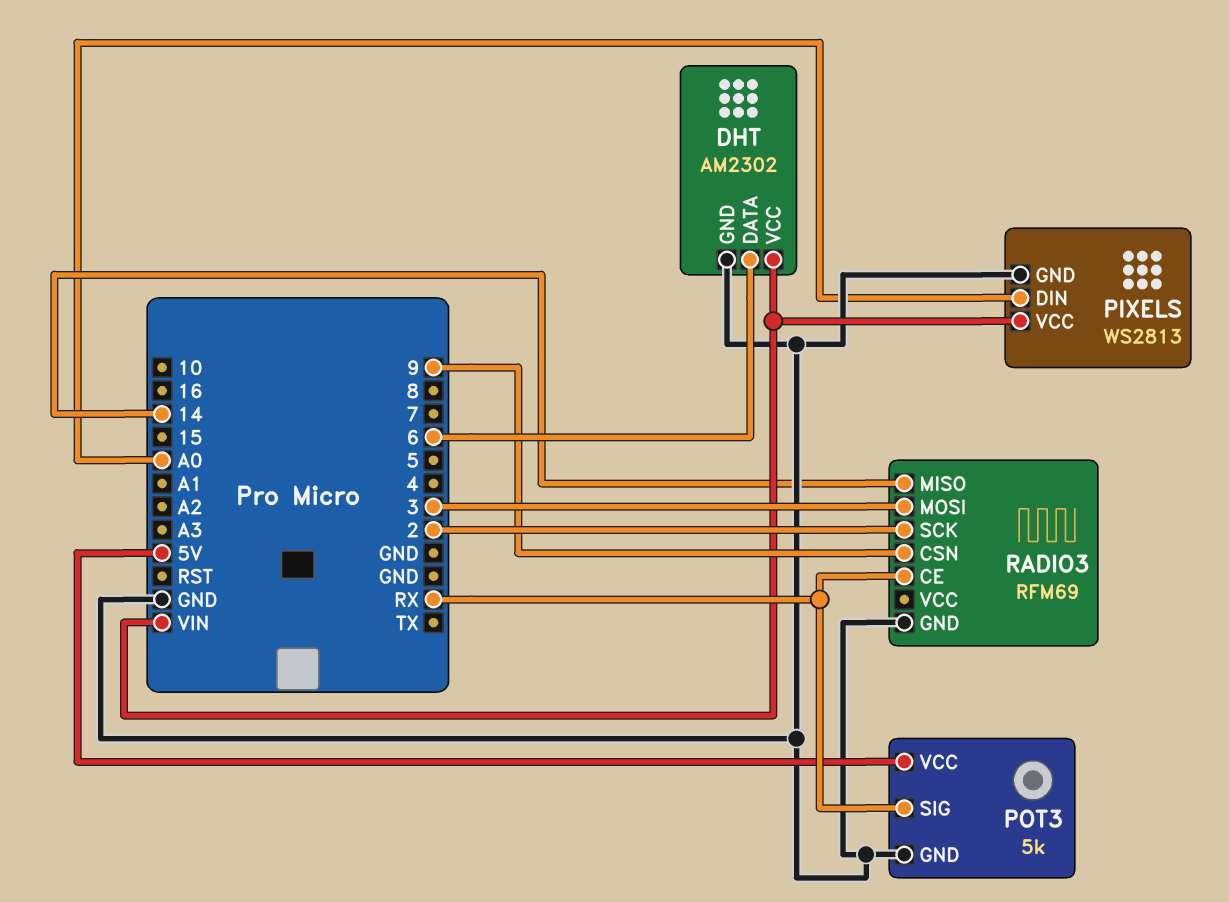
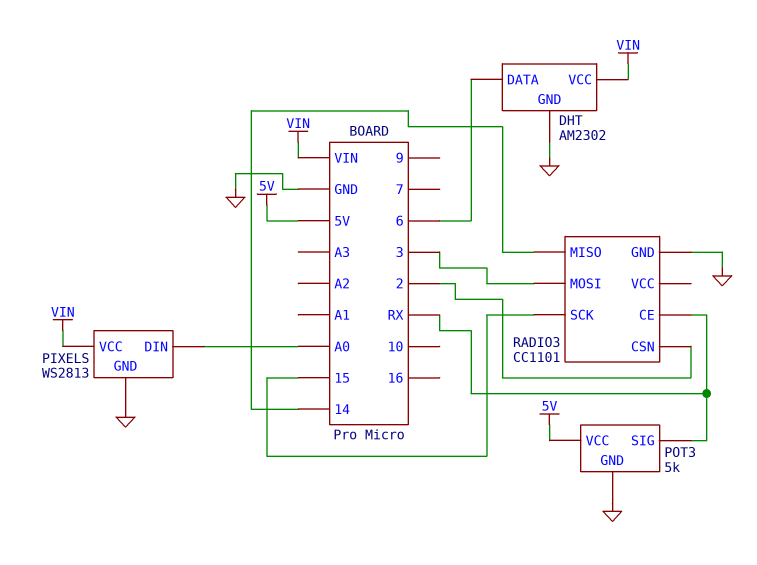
RADIO3: RFM69 -> CC1101
RADIO3 pin CSN: 9 -> 2
RADIO3 pin SCK: 2 -> 15

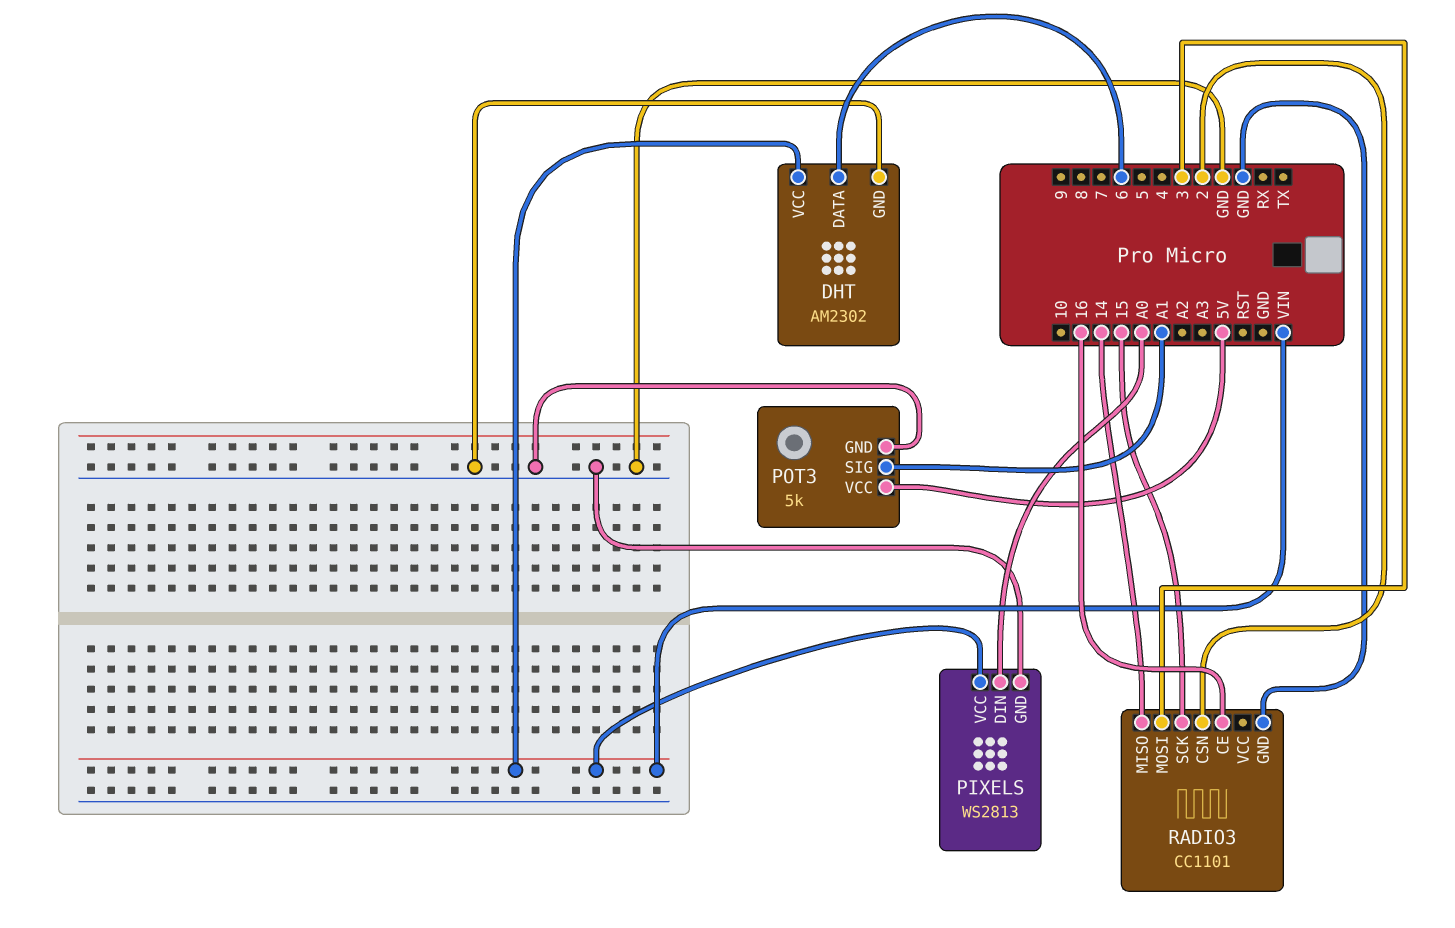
POT3 pin SIG: RX -> A1
RADIO3 pin CE: RX -> 16

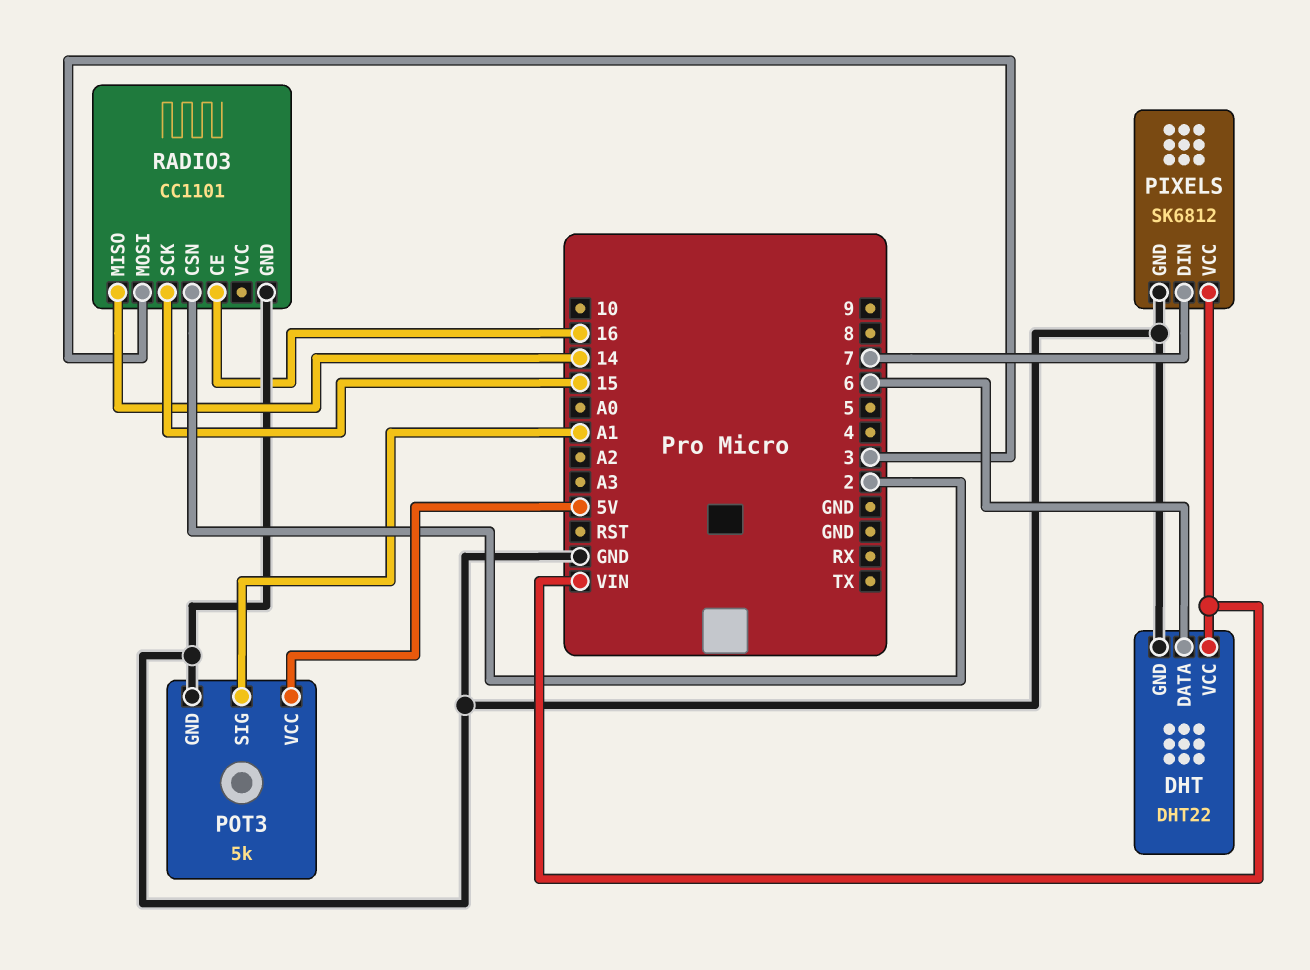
DHT: AM2302 -> DHT22
PIXELS: WS2813 -> SK6812
PIXELS pin DIN: A0 -> 7

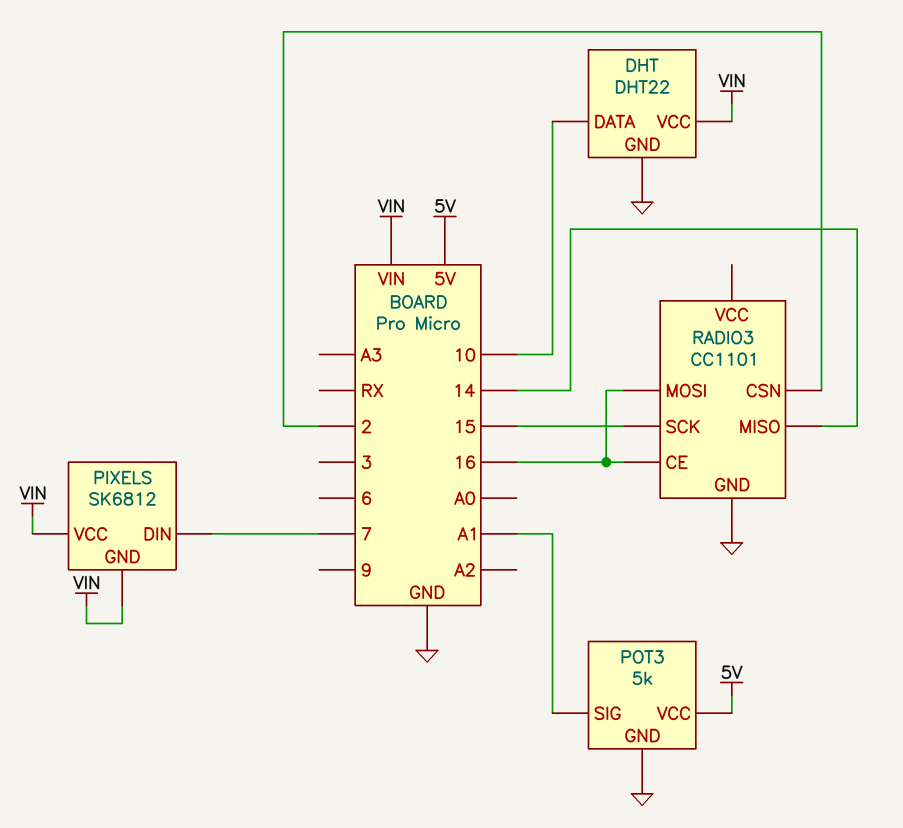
DHT pin DATA: 6 -> 10
PIXELS pin GND: GND -> VIN
RADIO3 pin MOSI: 3 -> 16

